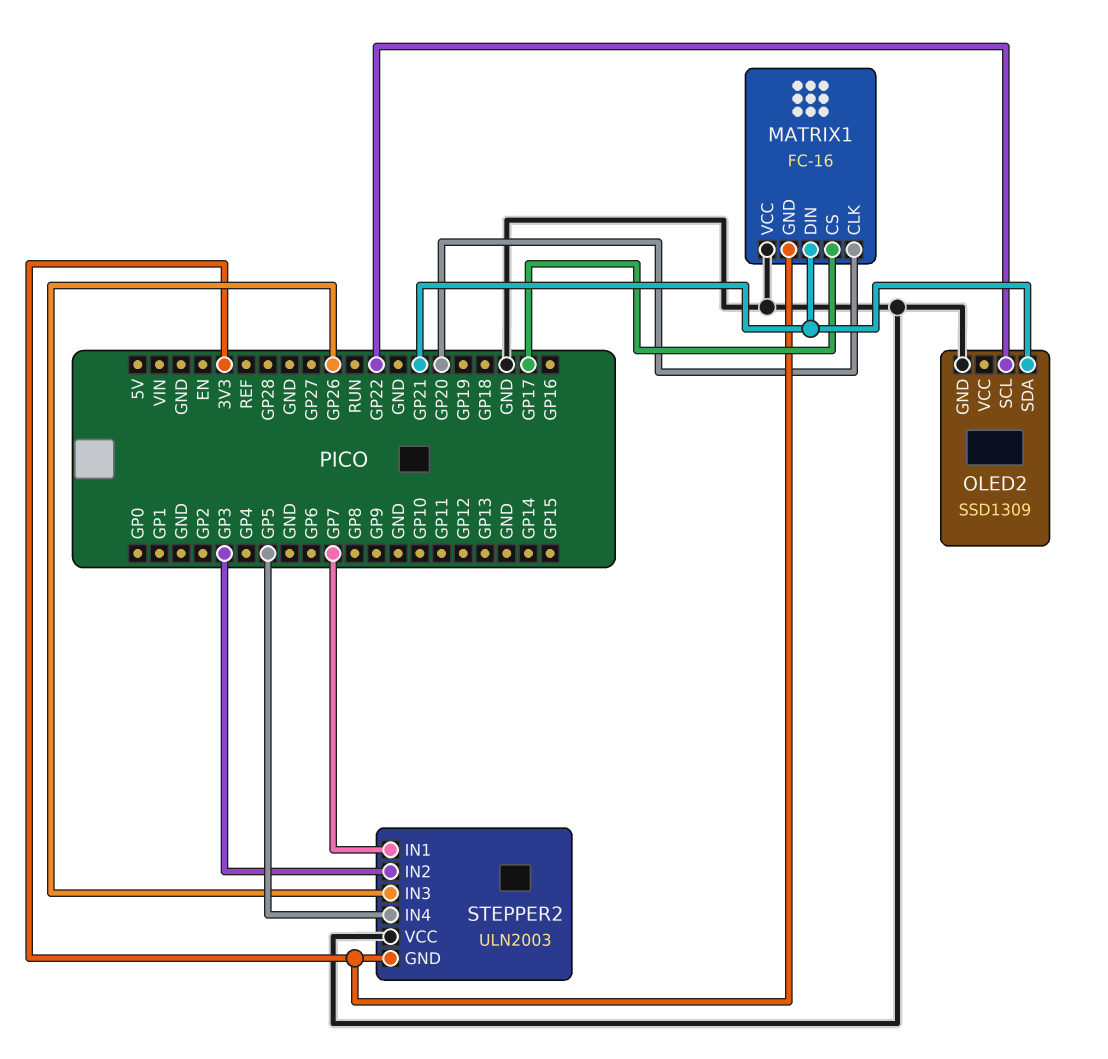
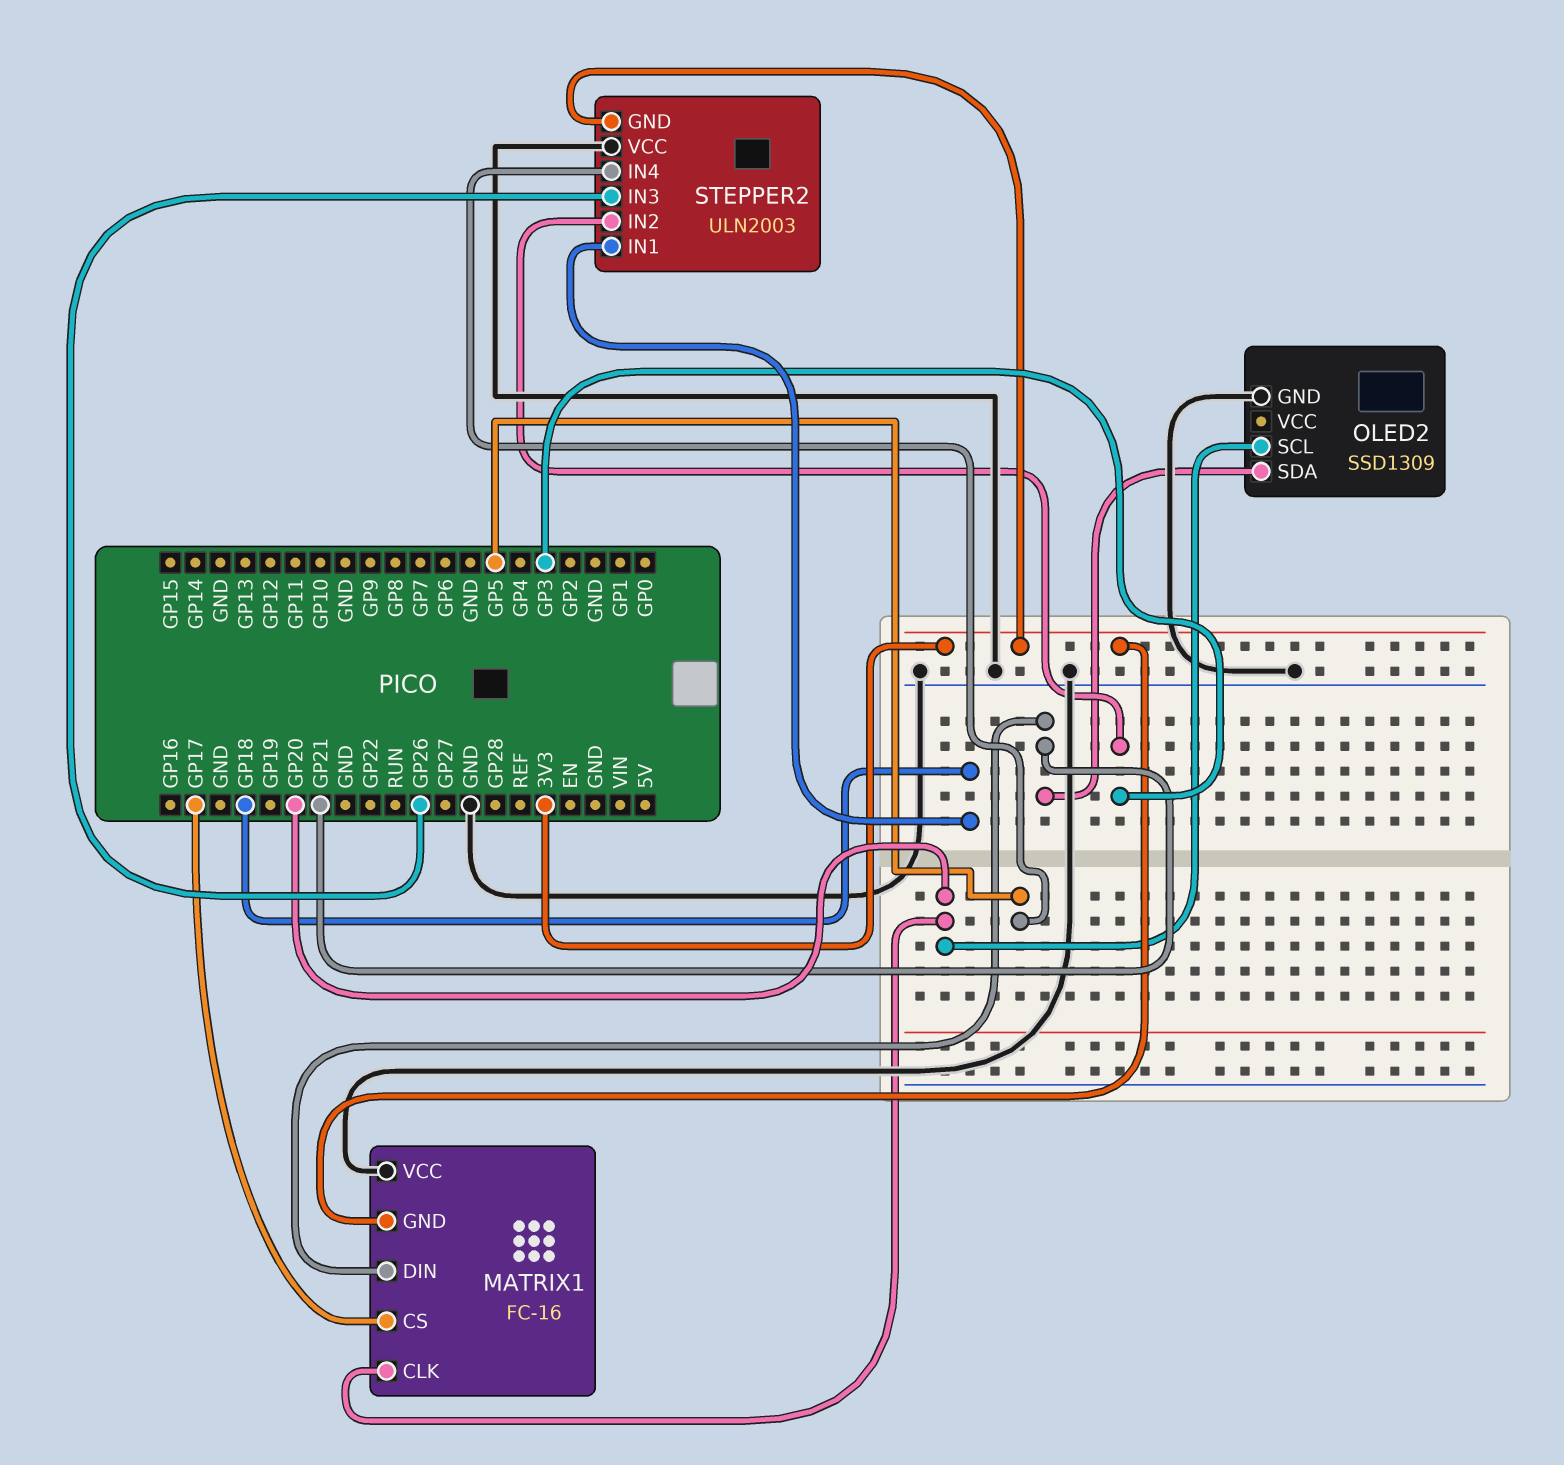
OLED2 pin SCL: GP22 -> GP20
STEPPER2 pin IN1: GP7 -> GP18

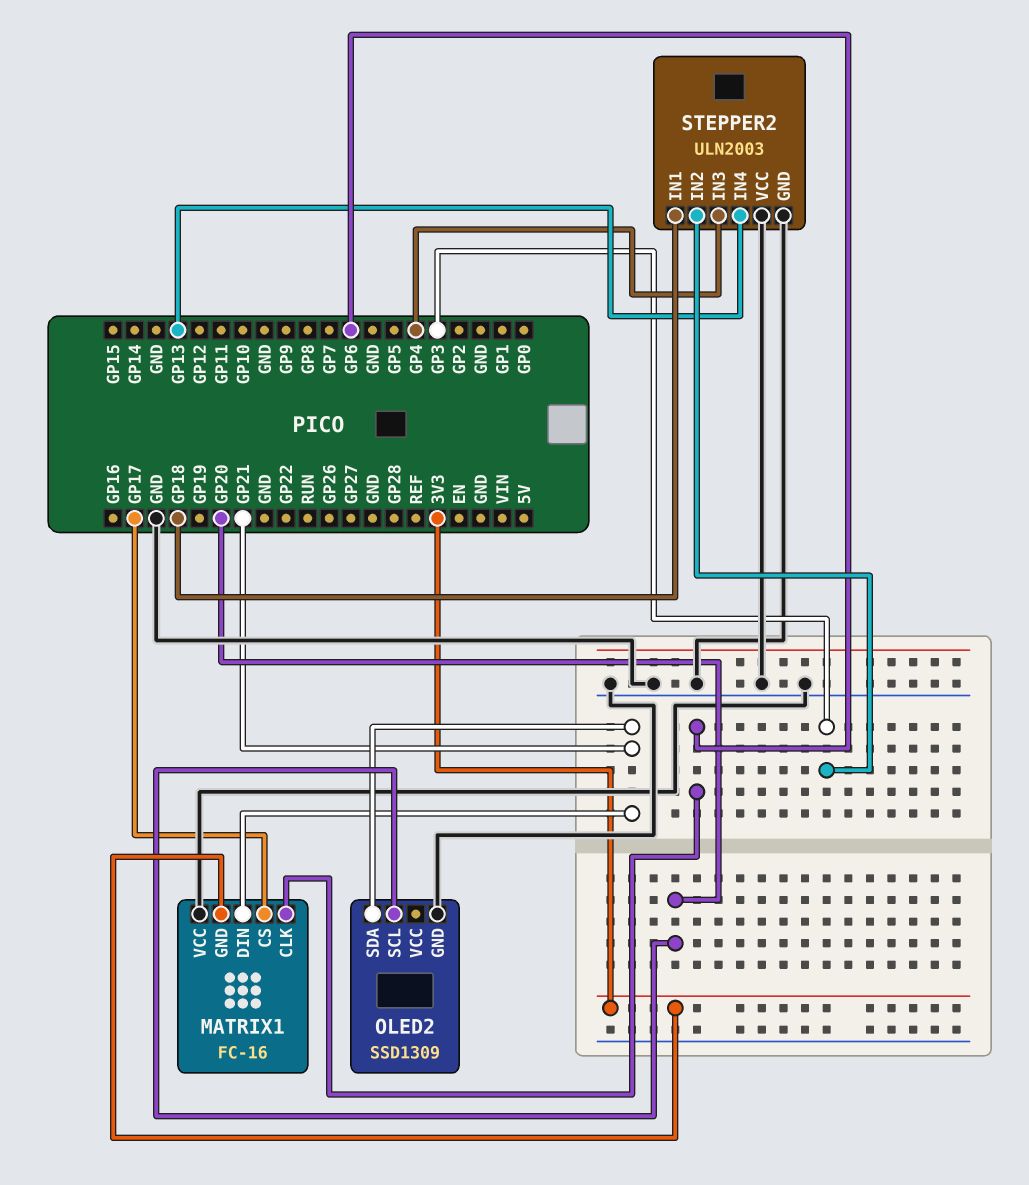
MATRIX1 pin CLK: GP20 -> GP6
STEPPER2 pin GND: 3V3 -> GND
STEPPER2 pin IN3: GP26 -> GP4
STEPPER2 pin IN4: GP5 -> GP13

